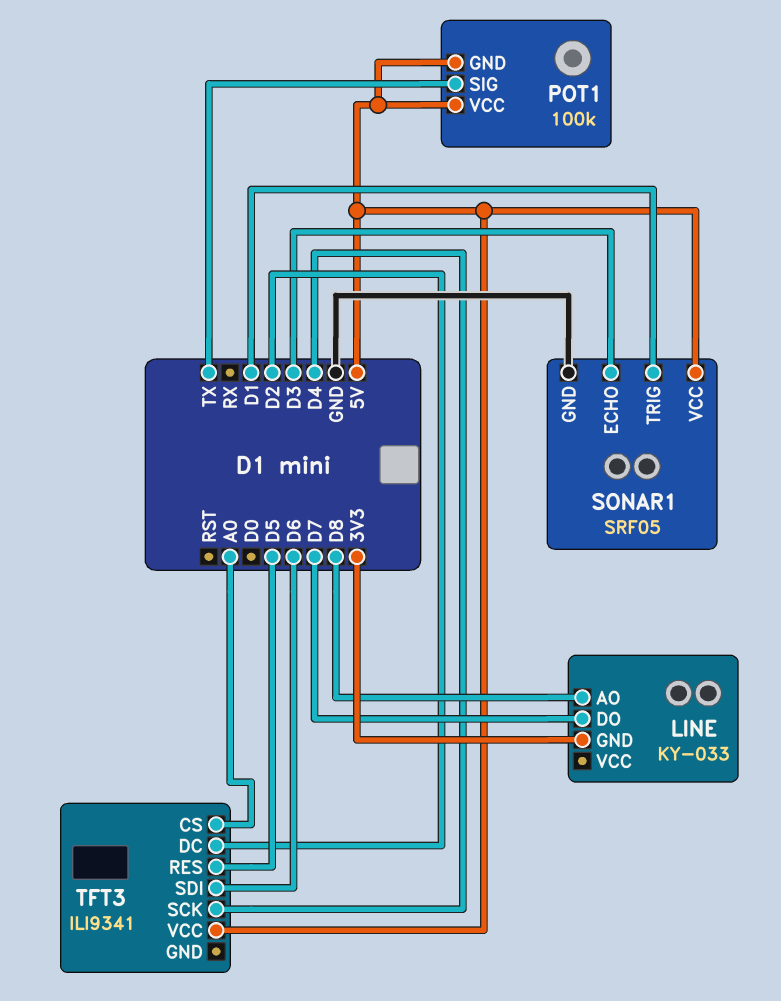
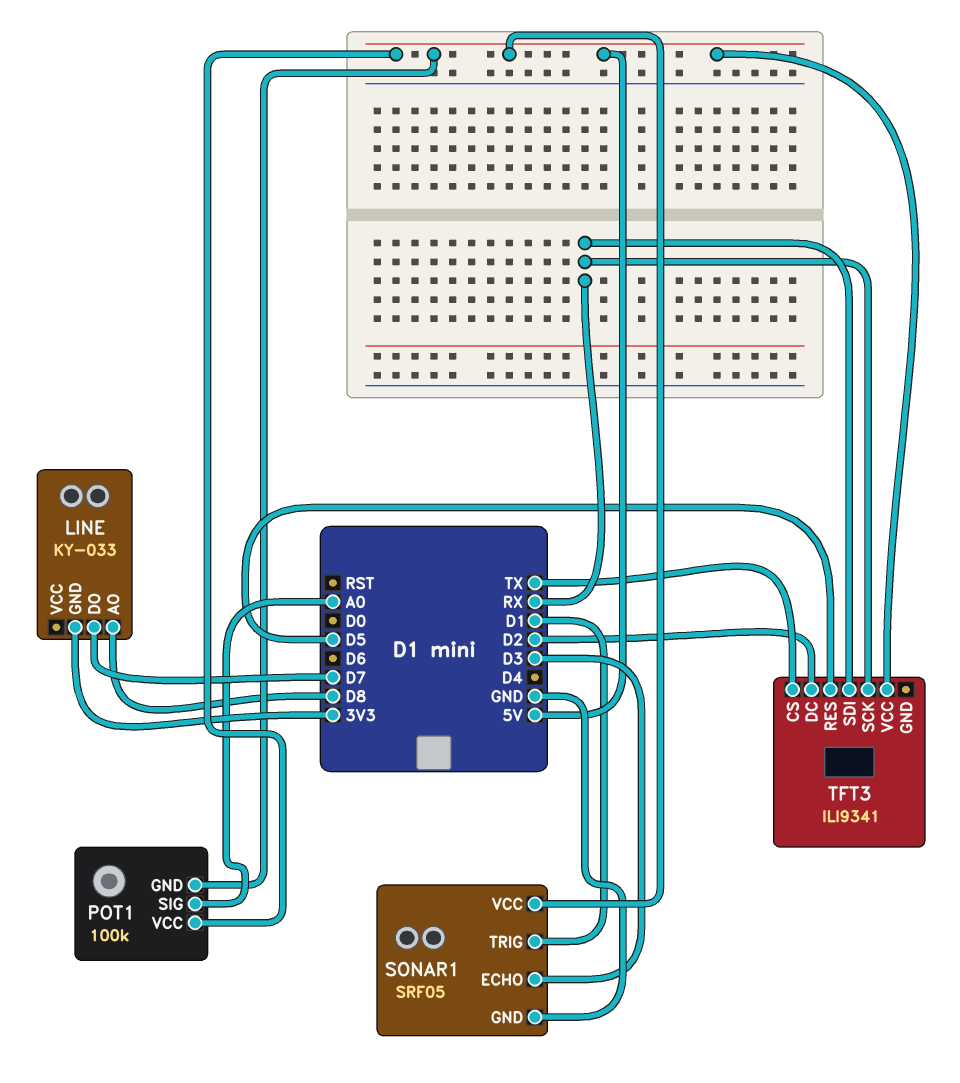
POT1 pin SIG: TX -> A0
TFT3 pin CS: A0 -> TX
TFT3 pin SCK: D4 -> RX
TFT3 pin SDI: D6 -> RX

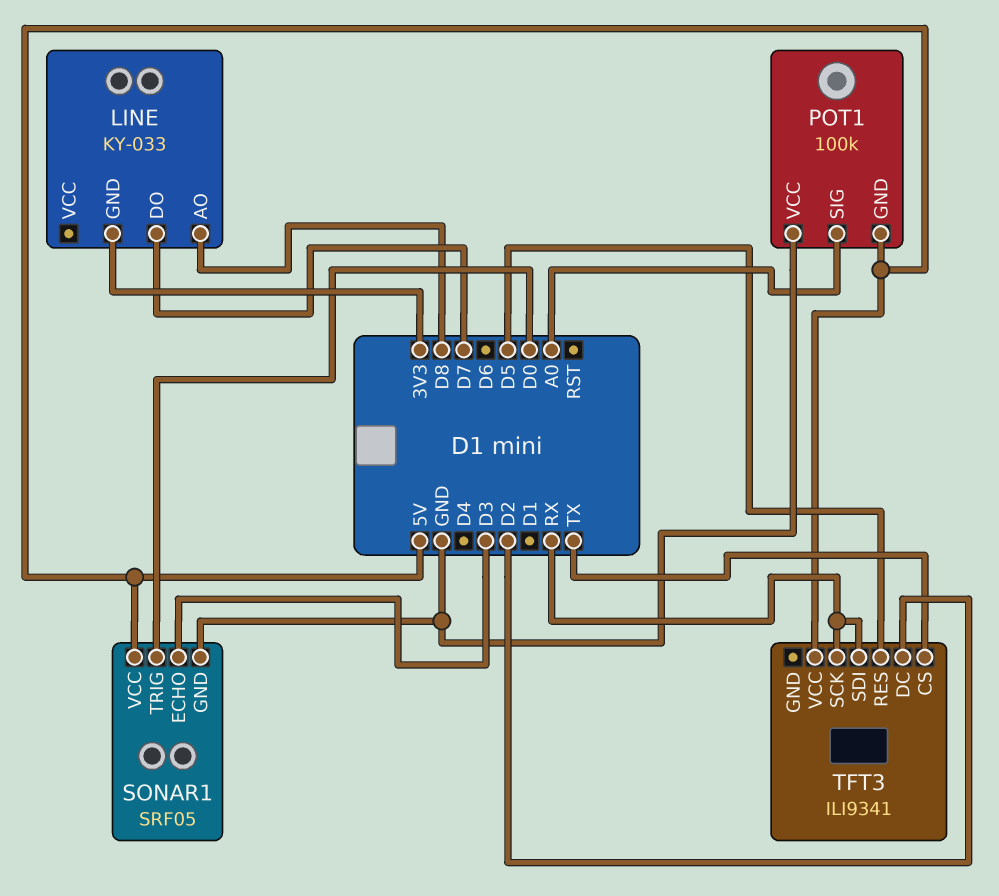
POT1 pin VCC: 5V -> GND
SONAR1 pin TRIG: D1 -> D0

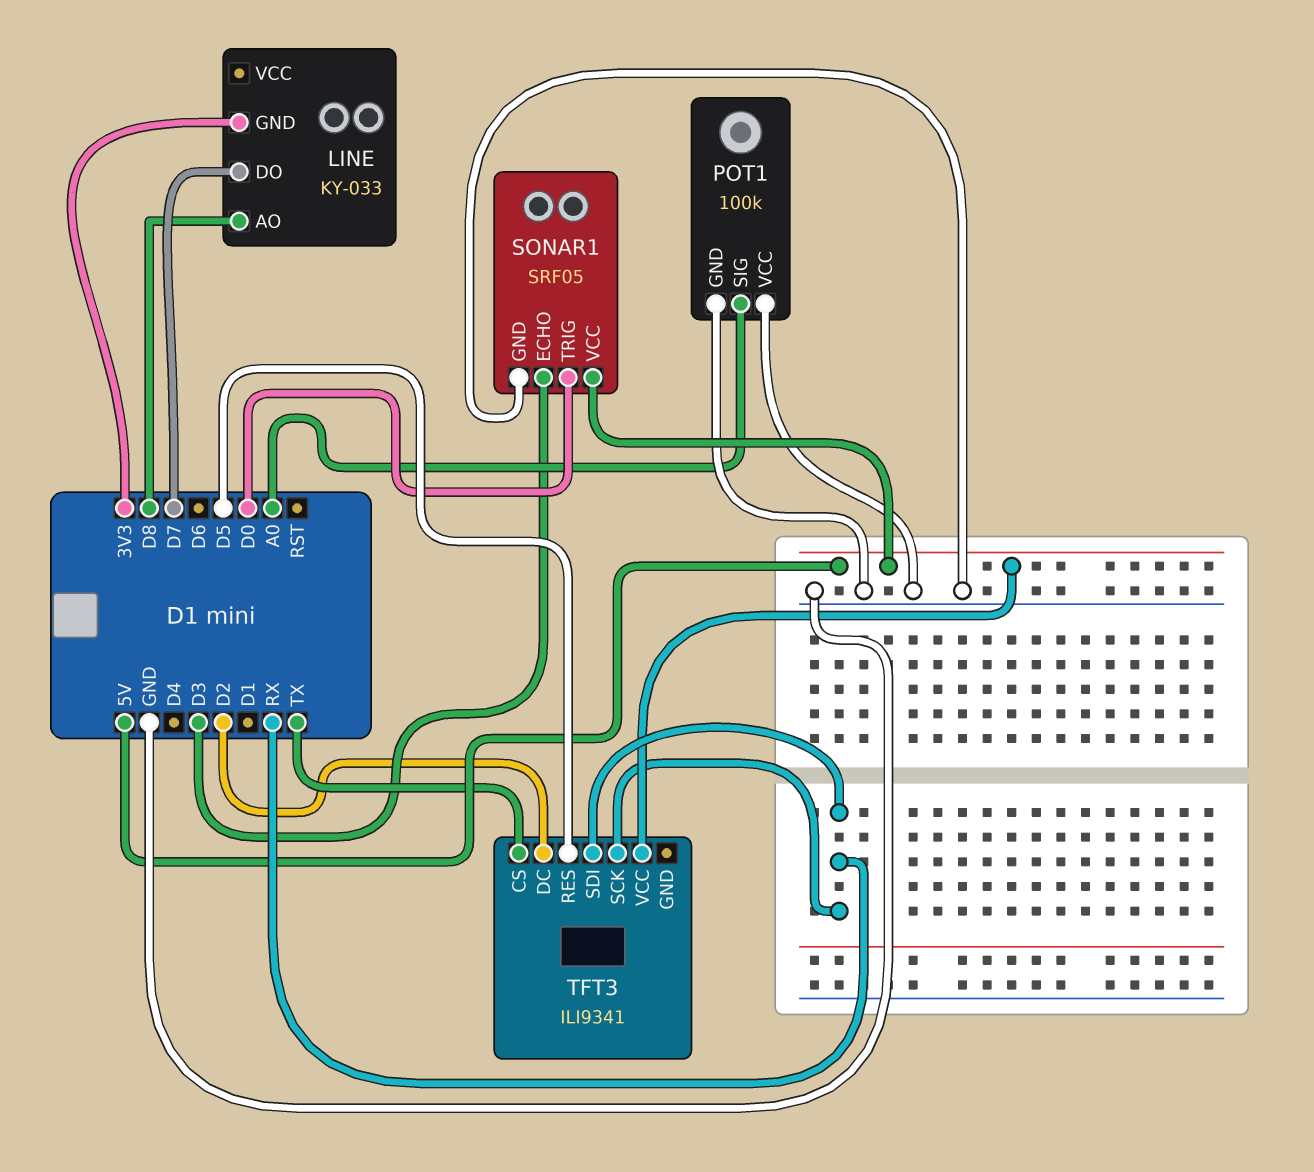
POT1 pin GND: 5V -> GND

